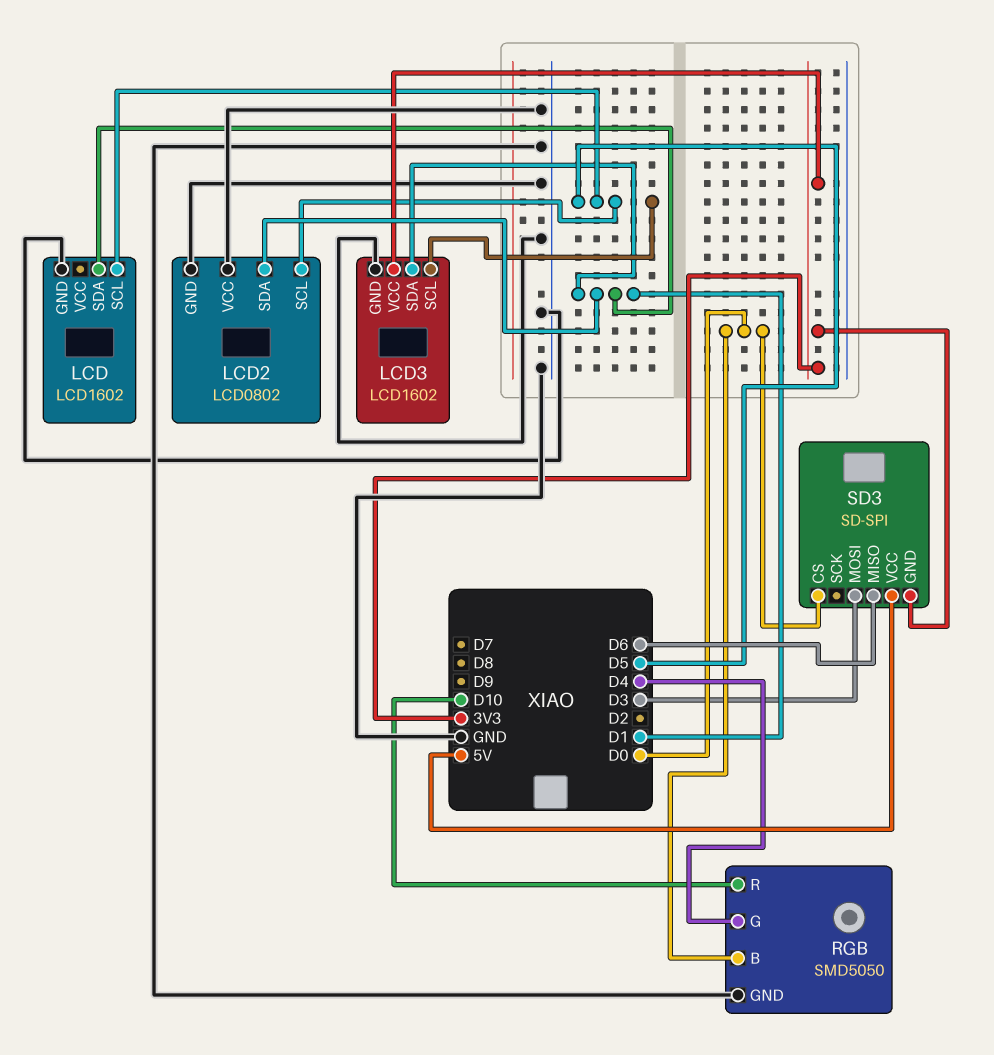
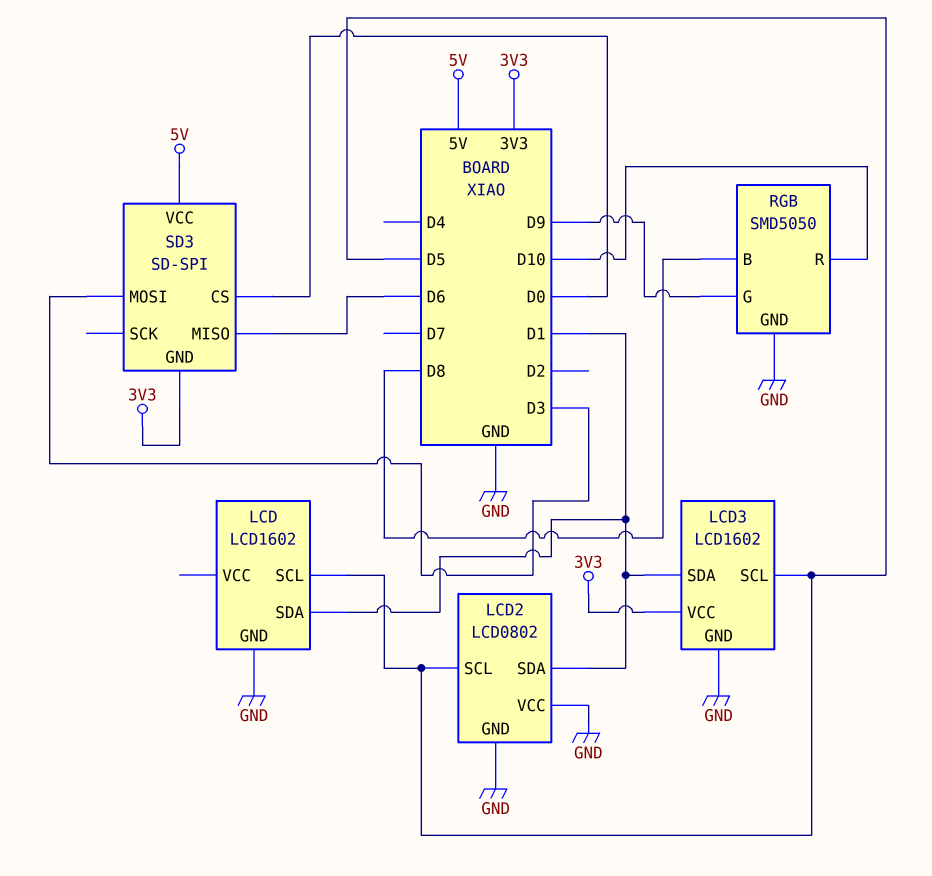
RGB pin B: D0 -> D8
RGB pin G: D4 -> D9

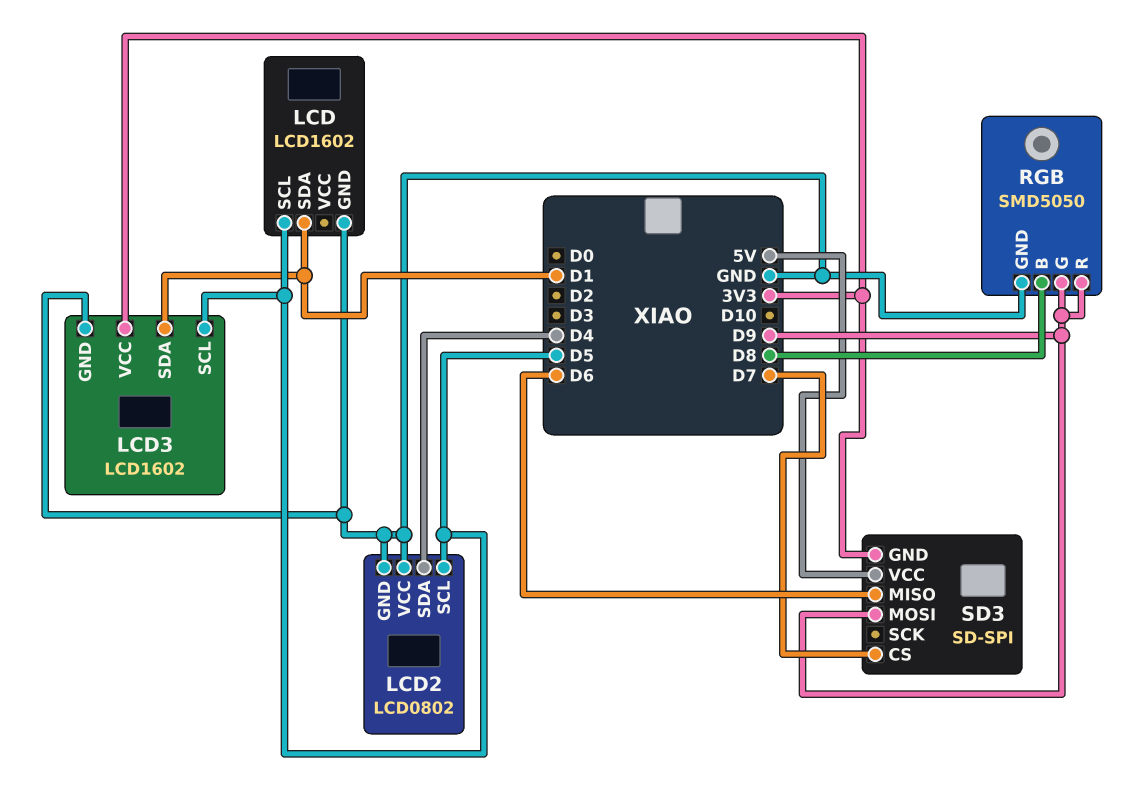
LCD2 pin SDA: D1 -> D4
RGB pin R: D10 -> D9
SD3 pin CS: D0 -> D7
SD3 pin MOSI: D3 -> D9

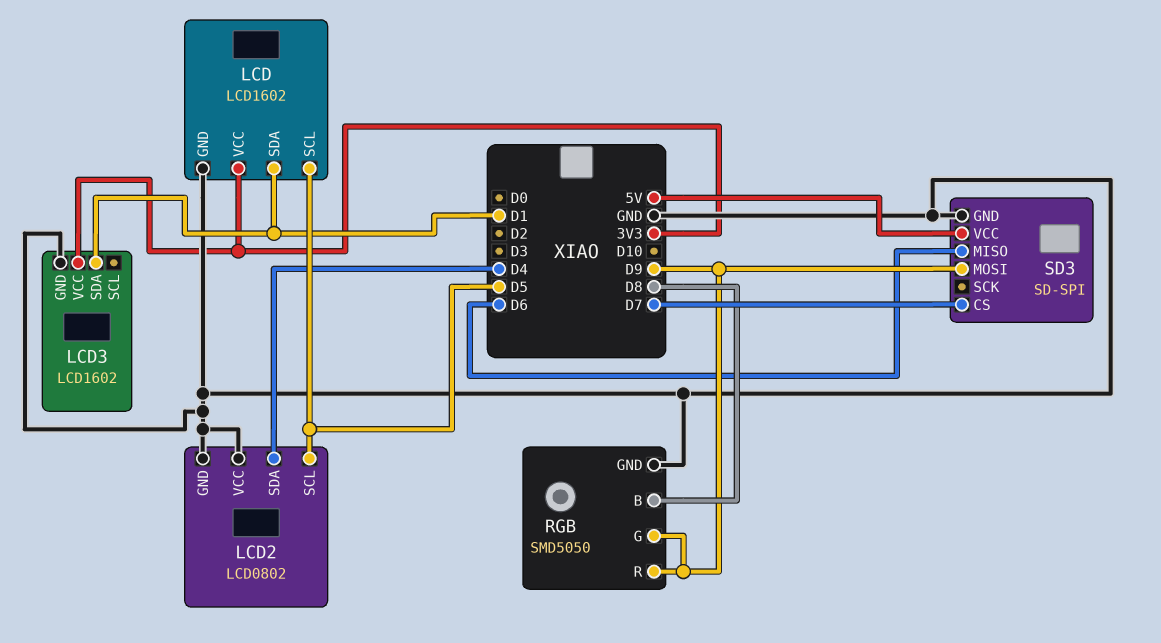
LCD pin VCC: none -> 3V3
LCD3 pin SCL: D5 -> none
SD3 pin GND: 3V3 -> GND

